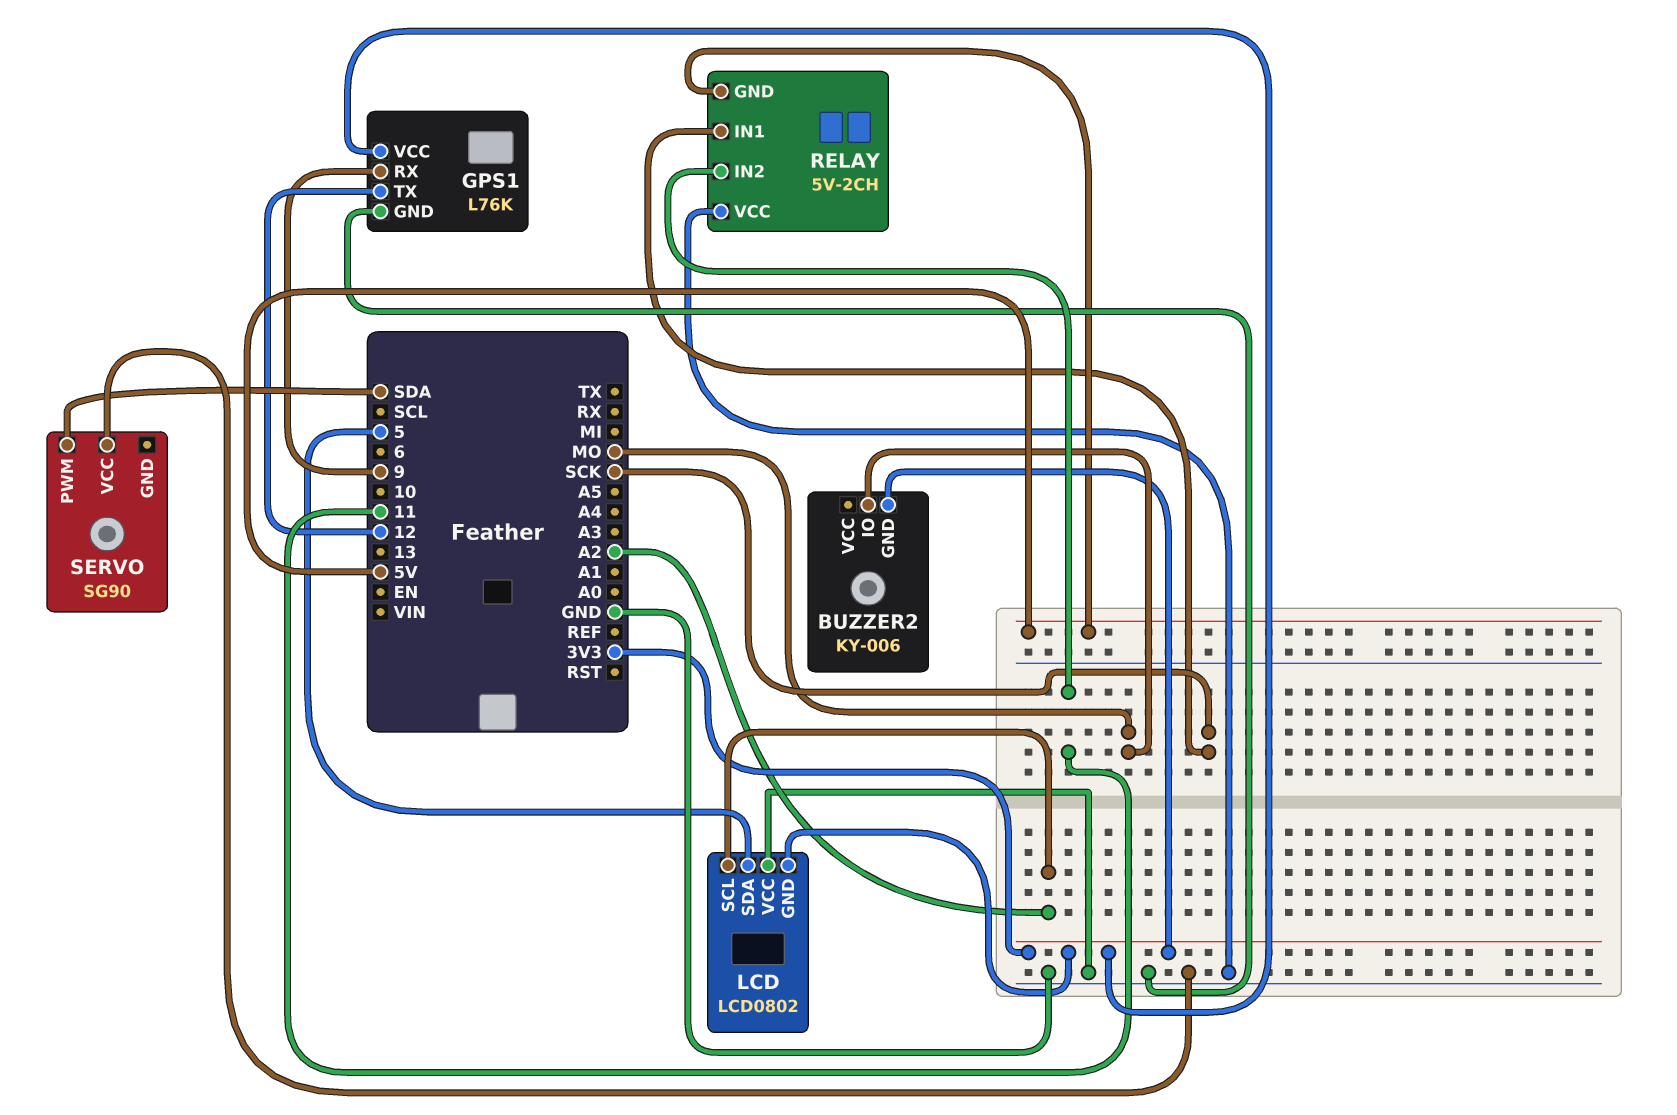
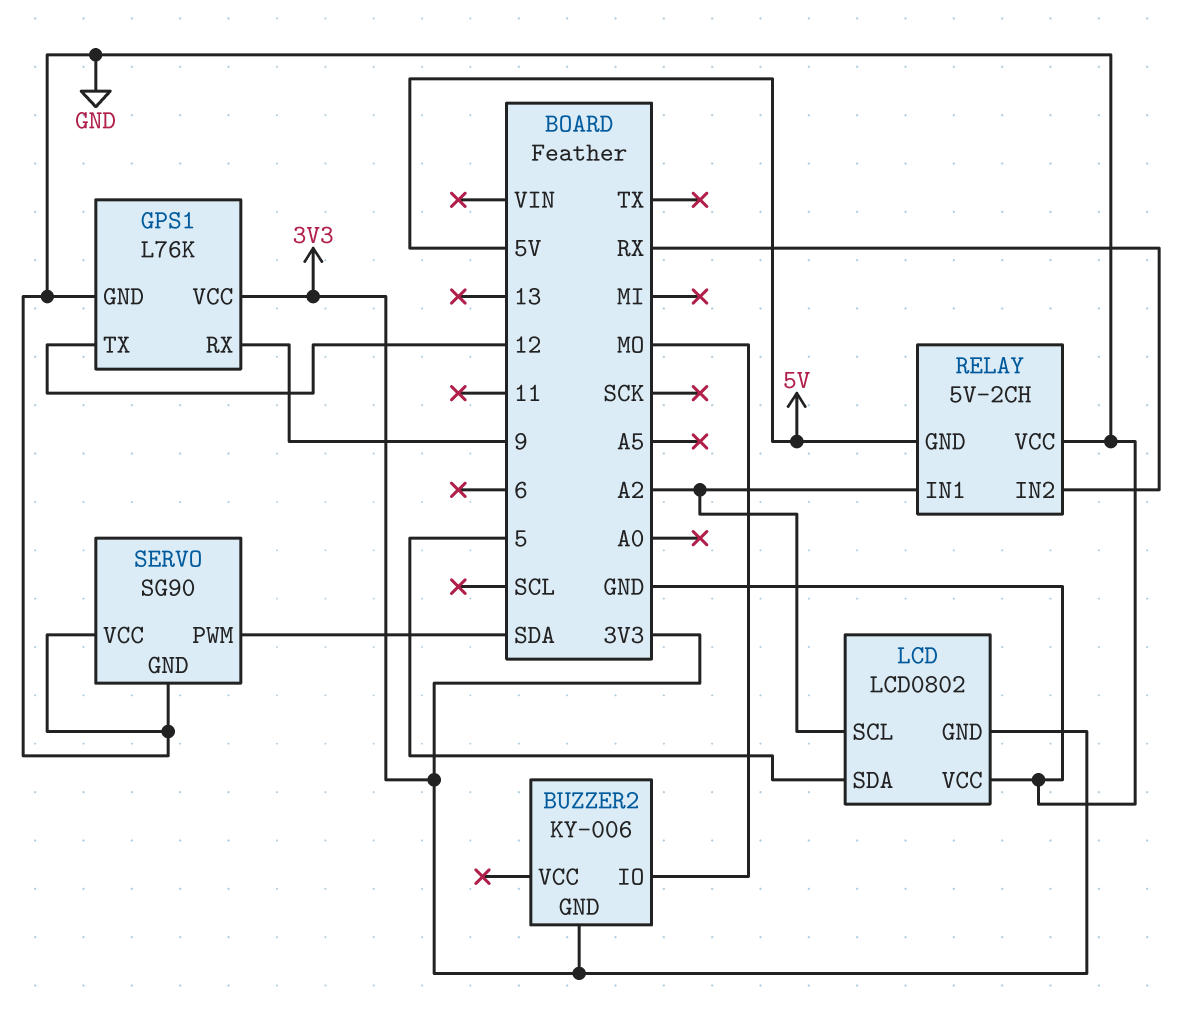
RELAY pin IN1: SCK -> A2
RELAY pin IN2: 11 -> RX
SERVO pin GND: none -> GND

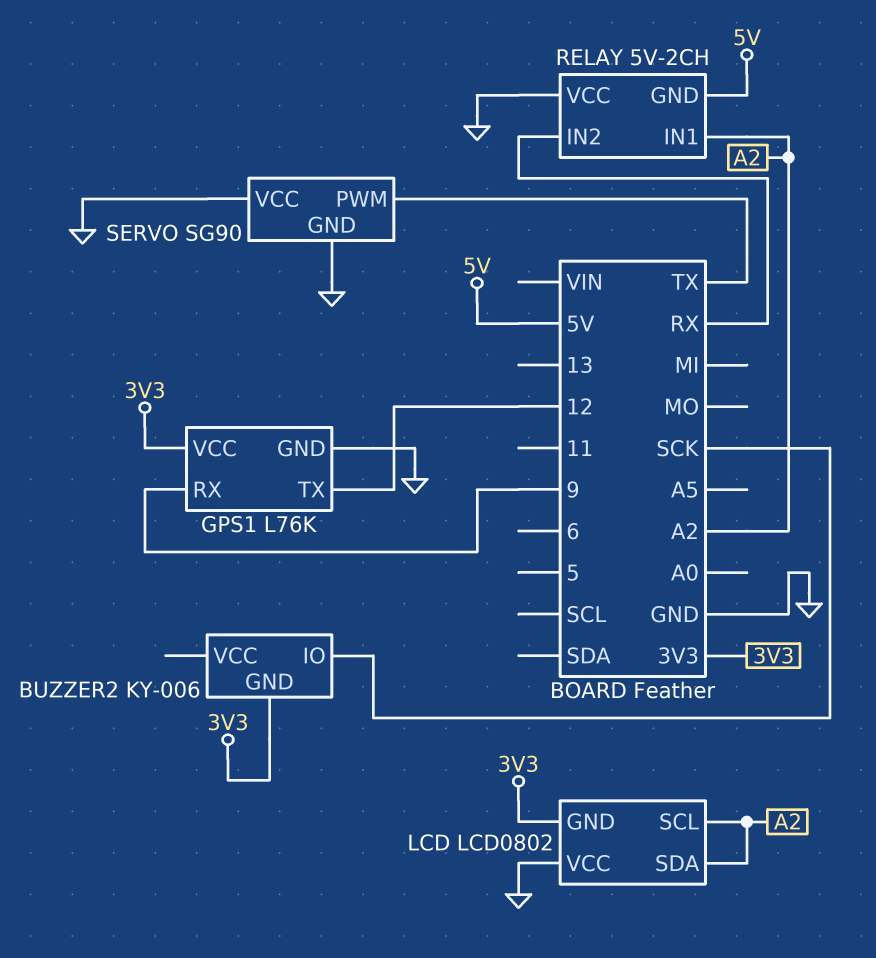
BUZZER2 pin IO: MO -> SCK
LCD pin SDA: 5 -> A2
SERVO pin PWM: SDA -> TX

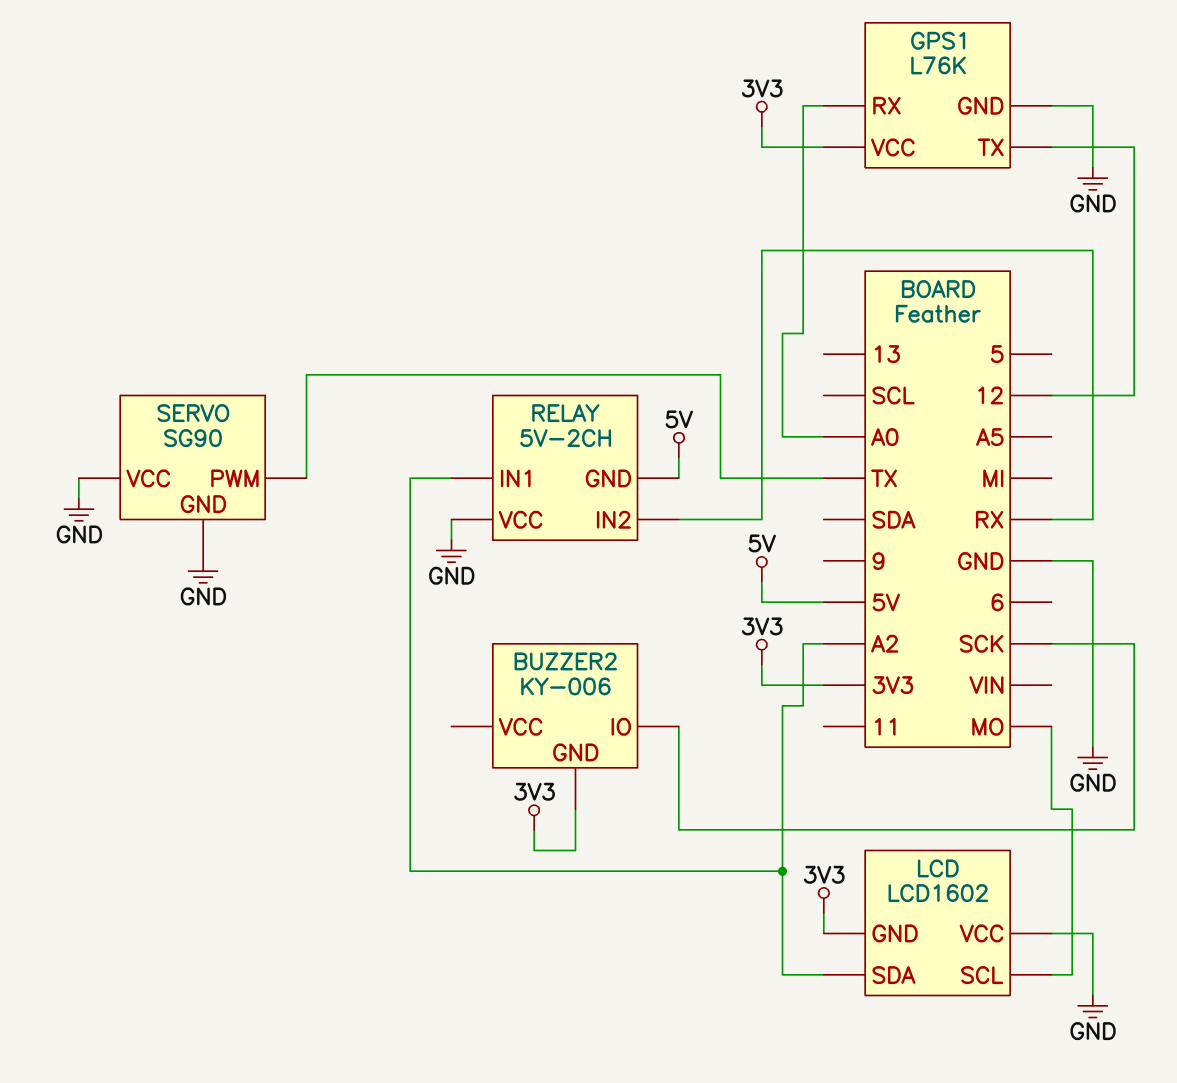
GPS1 pin RX: 9 -> A0
LCD: LCD0802 -> LCD1602
LCD pin SCL: A2 -> MO

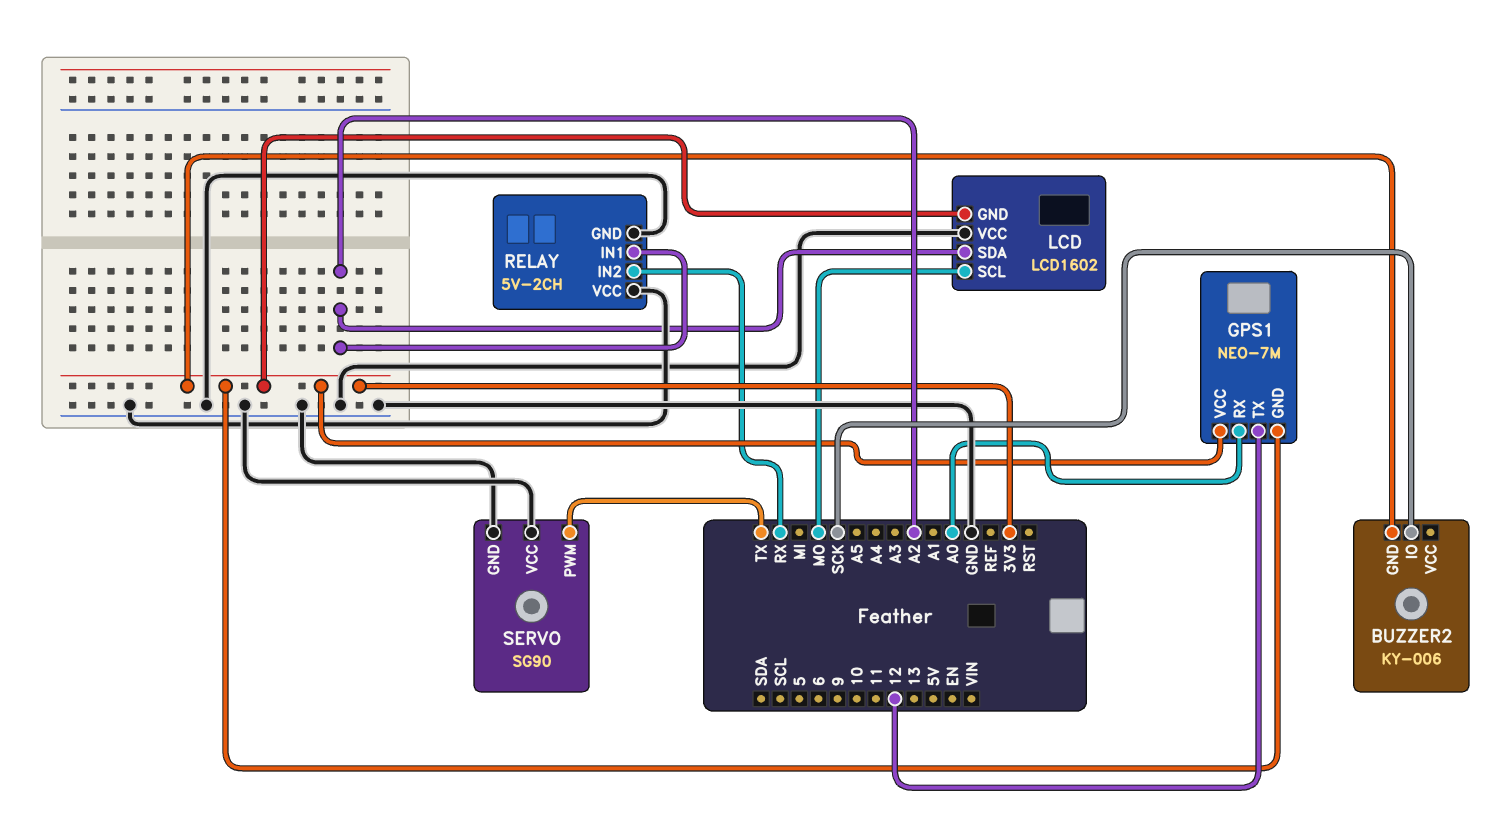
GPS1: L76K -> NEO-7M
GPS1 pin GND: GND -> 3V3
RELAY pin GND: 5V -> GND

